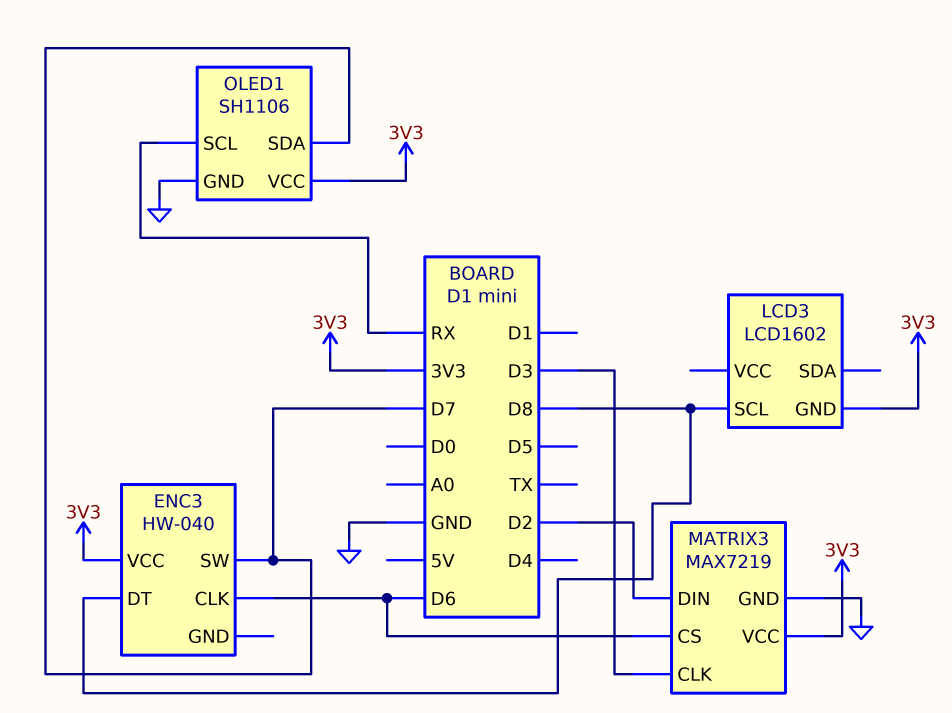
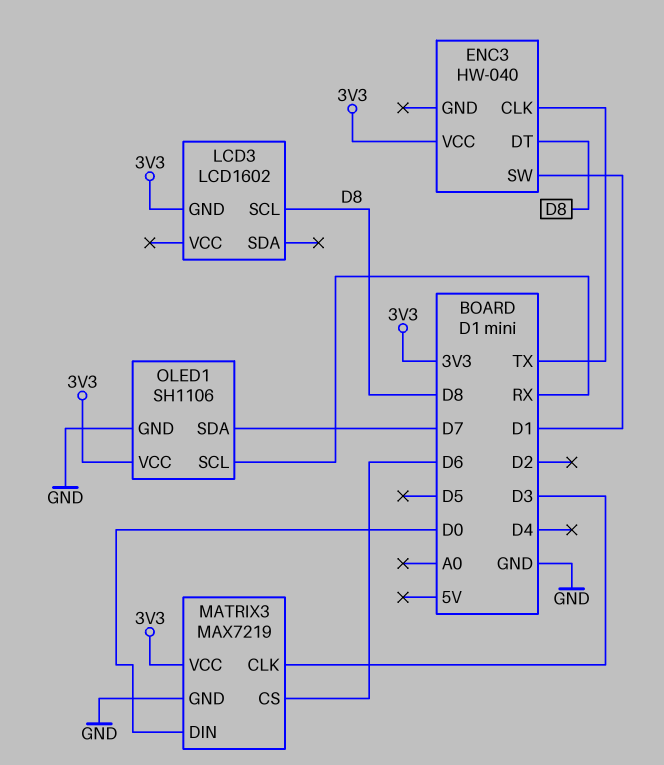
ENC3 pin CLK: D6 -> TX
ENC3 pin SW: D7 -> D1
MATRIX3 pin DIN: D2 -> D0

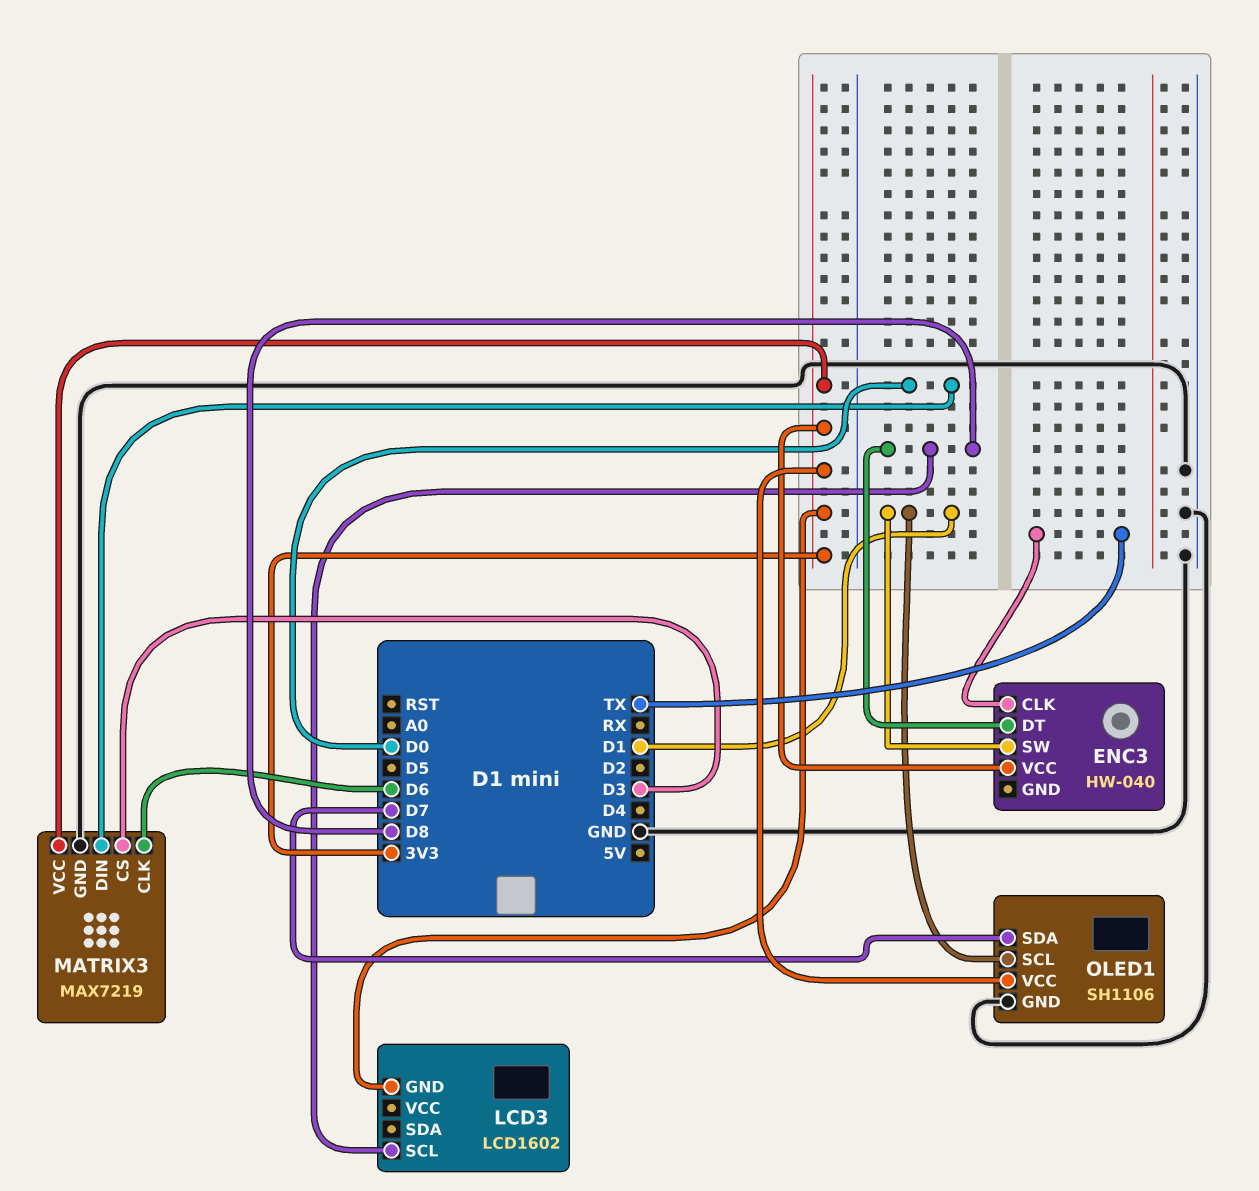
MATRIX3 pin CLK: D3 -> D6
MATRIX3 pin CS: D6 -> D3
OLED1 pin SCL: RX -> D1

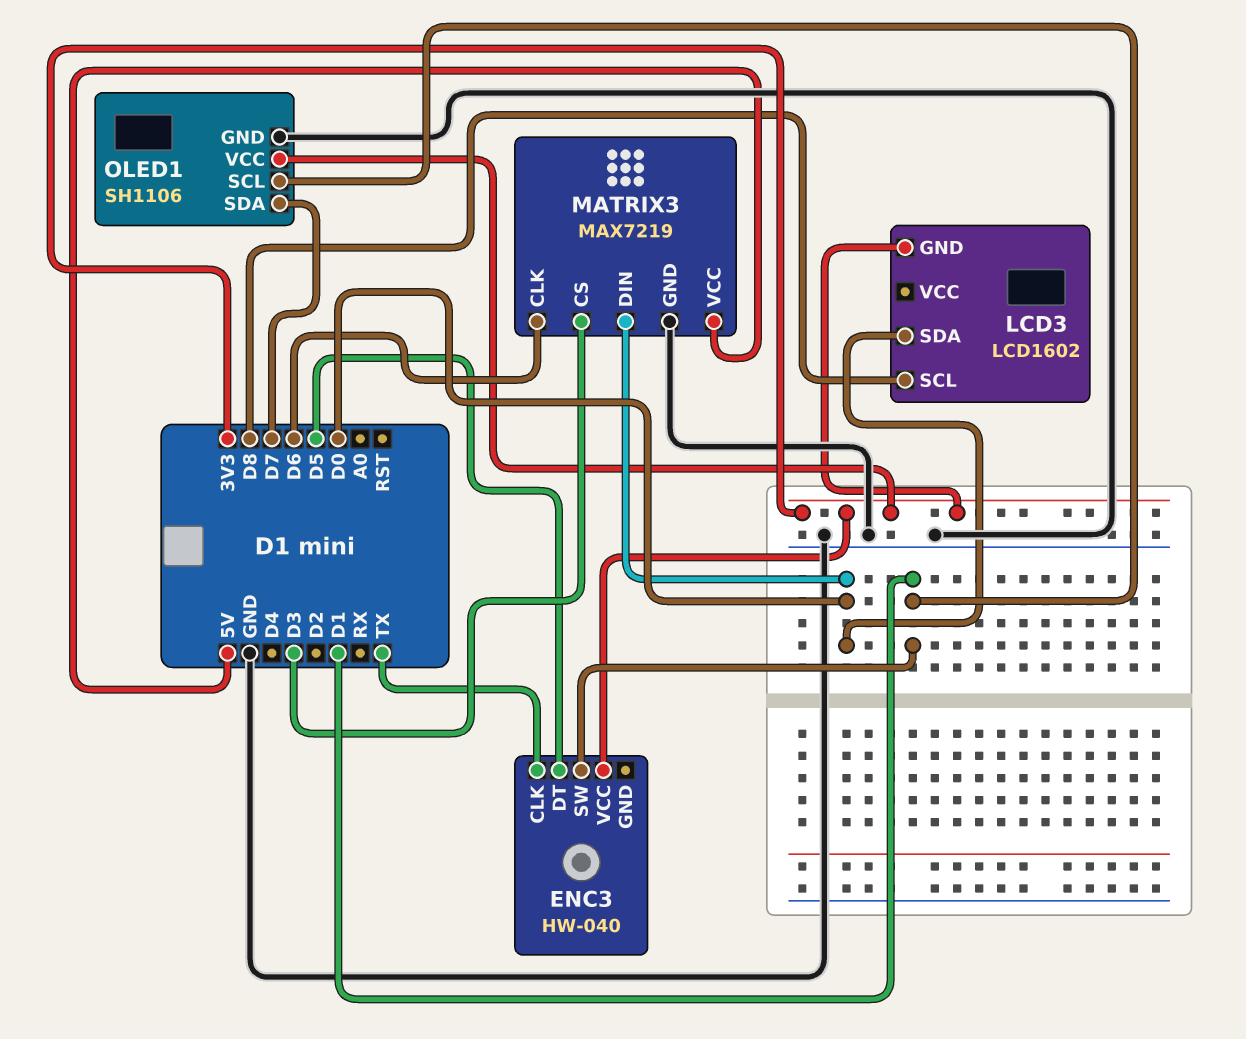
ENC3 pin DT: D8 -> D5
LCD3 pin SDA: none -> D0
MATRIX3 pin VCC: 3V3 -> 5V

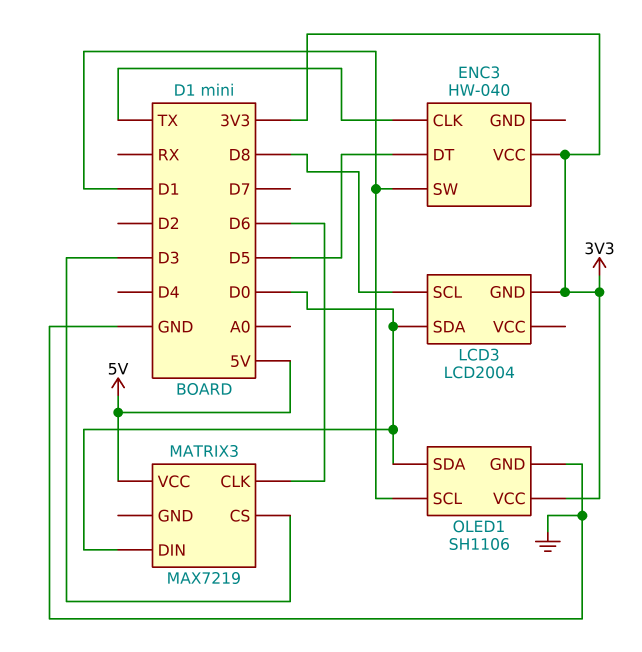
LCD3: LCD1602 -> LCD2004
MATRIX3 pin GND: GND -> none
OLED1 pin SDA: D7 -> D0

